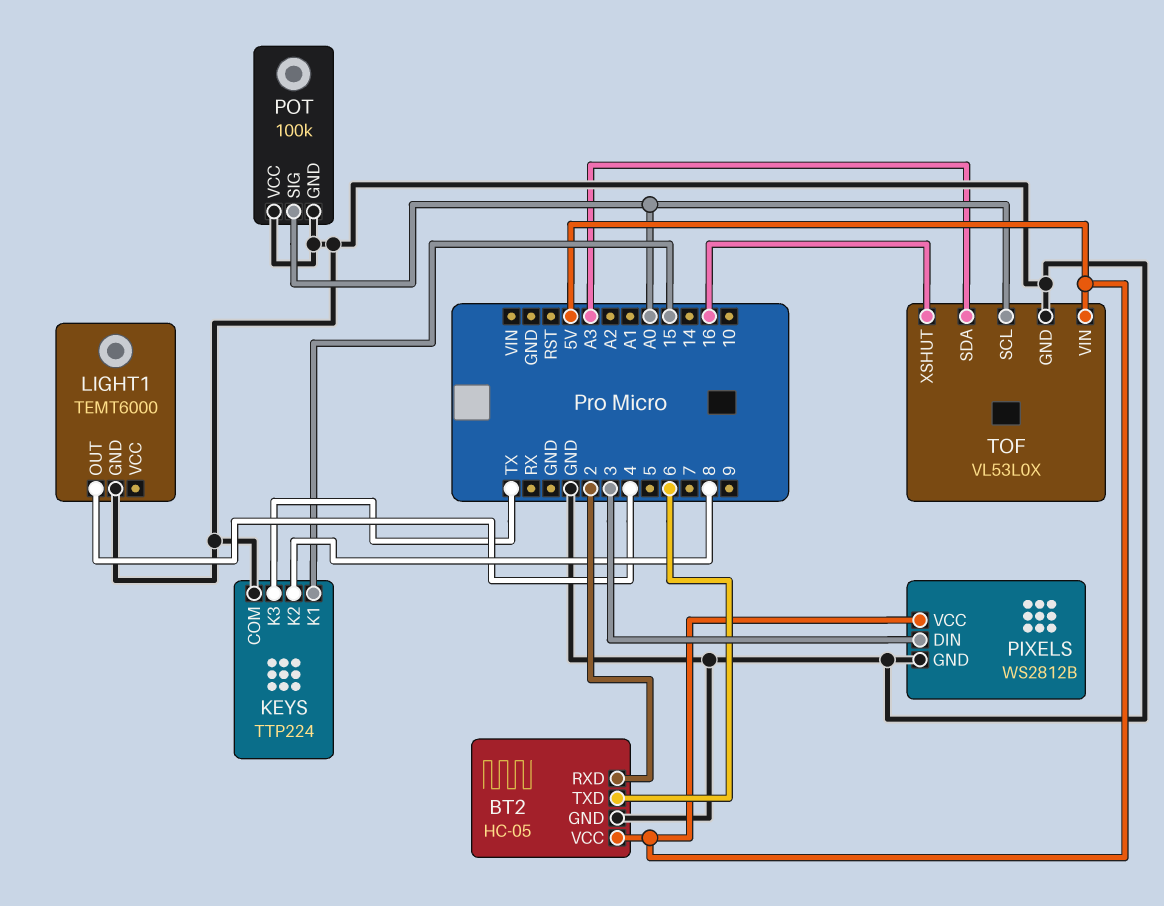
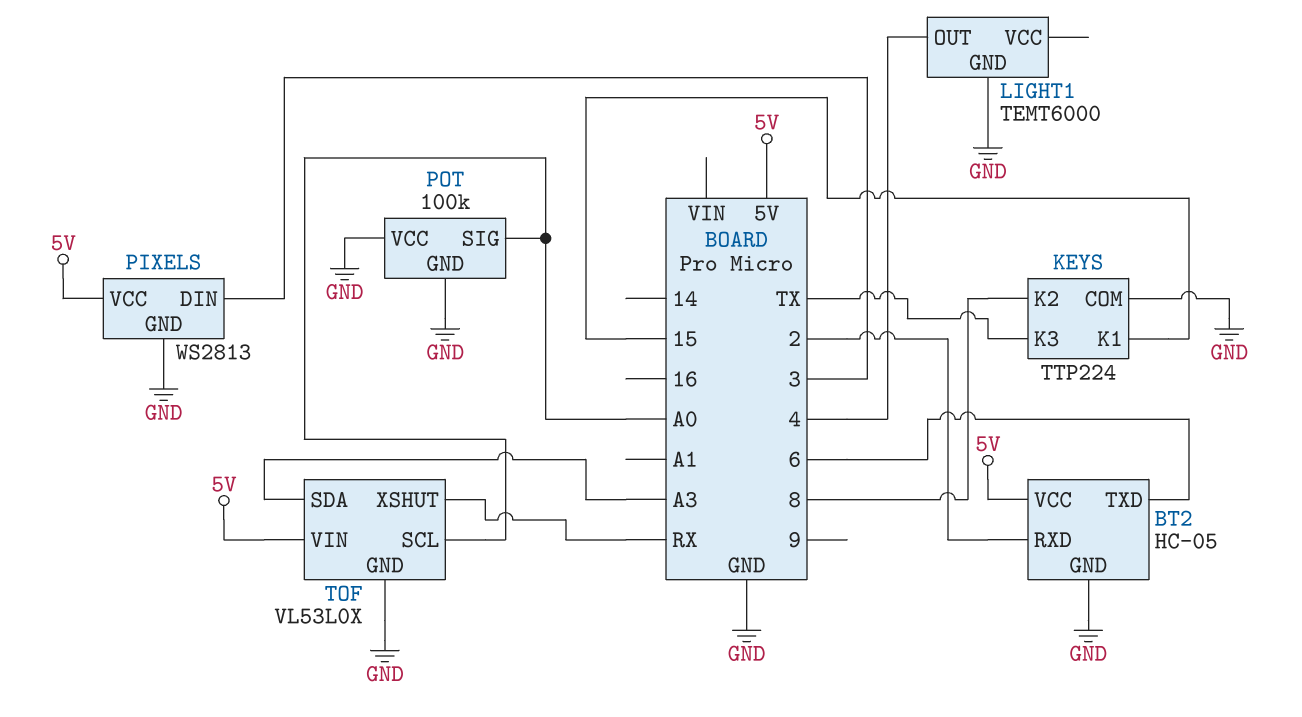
PIXELS: WS2812B -> WS2813
TOF pin XSHUT: 16 -> RX

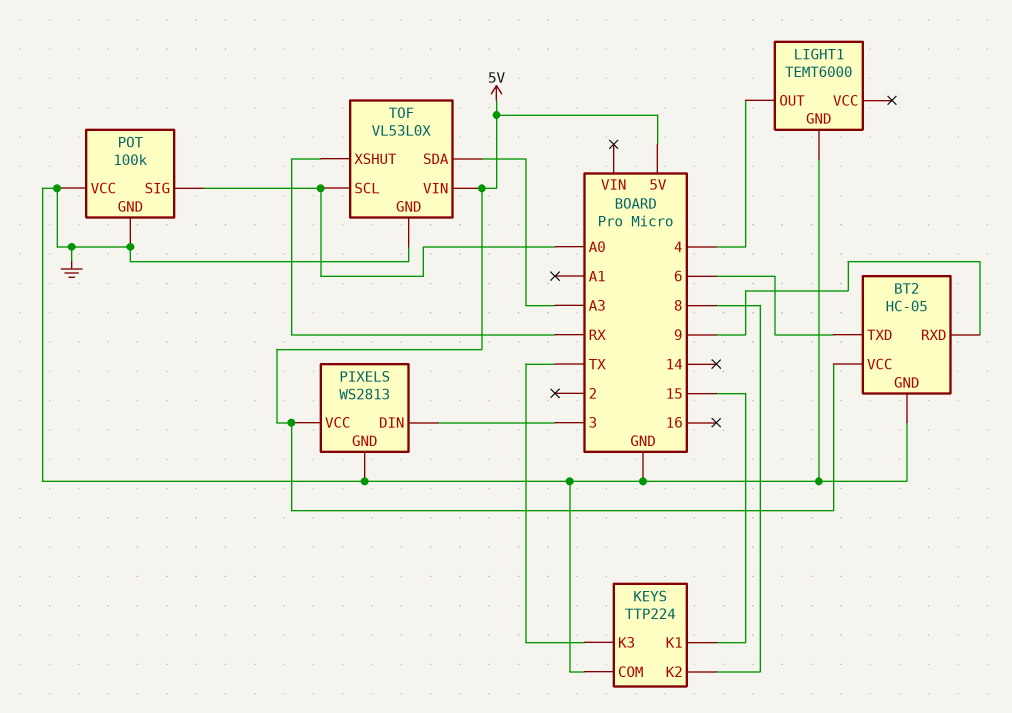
BT2 pin RXD: 2 -> 9

